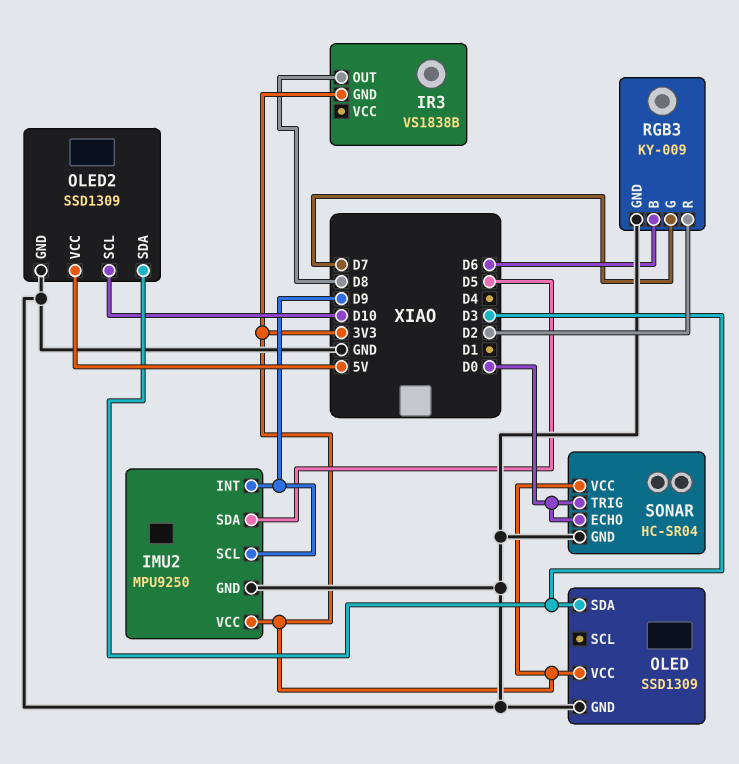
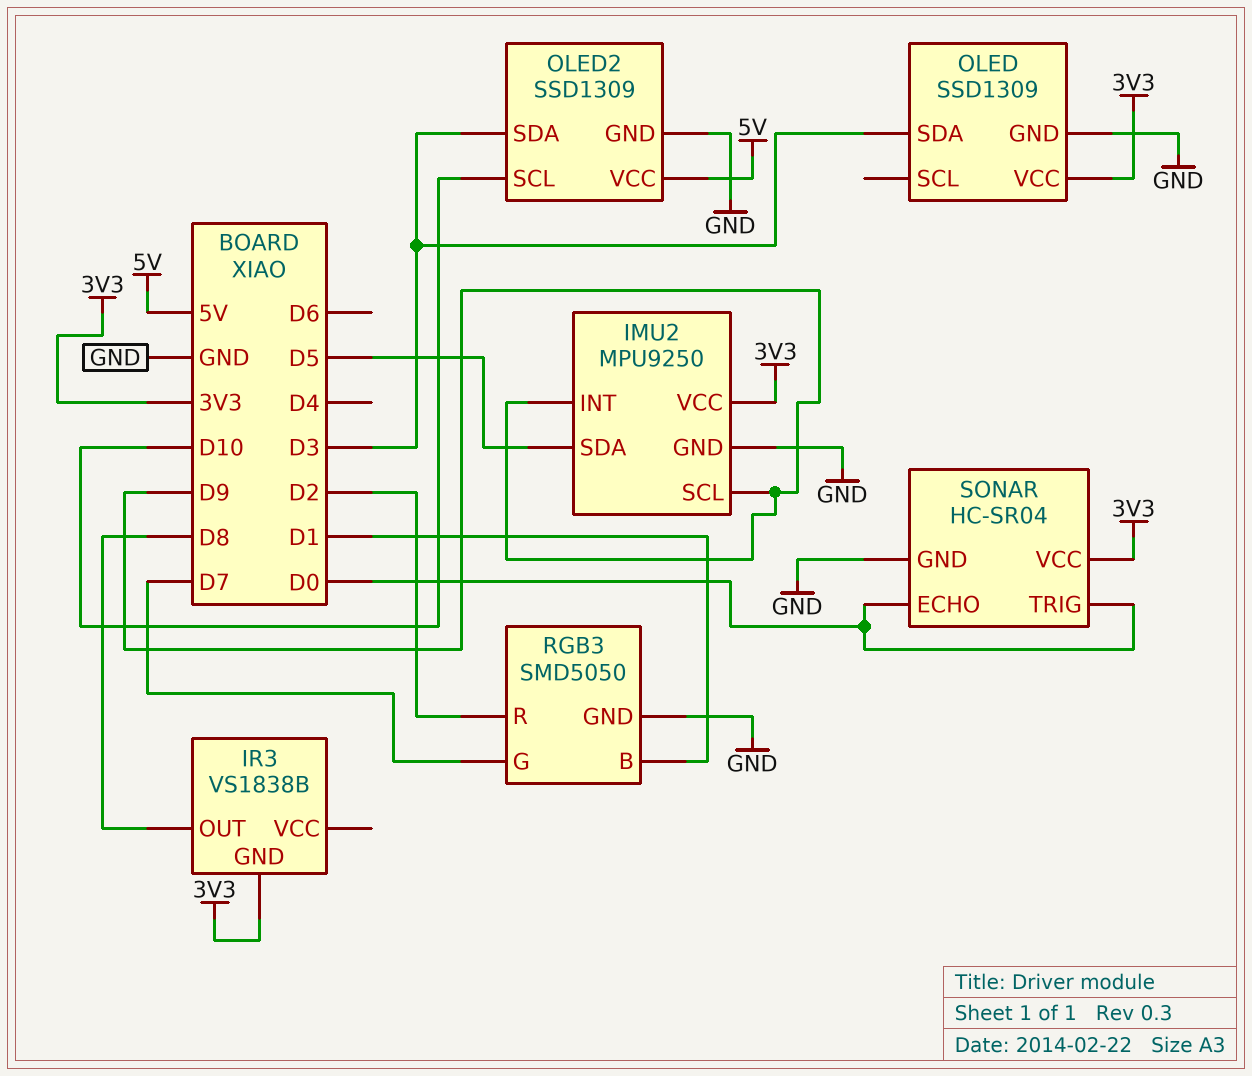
RGB3: KY-009 -> SMD5050
RGB3 pin B: D6 -> D1

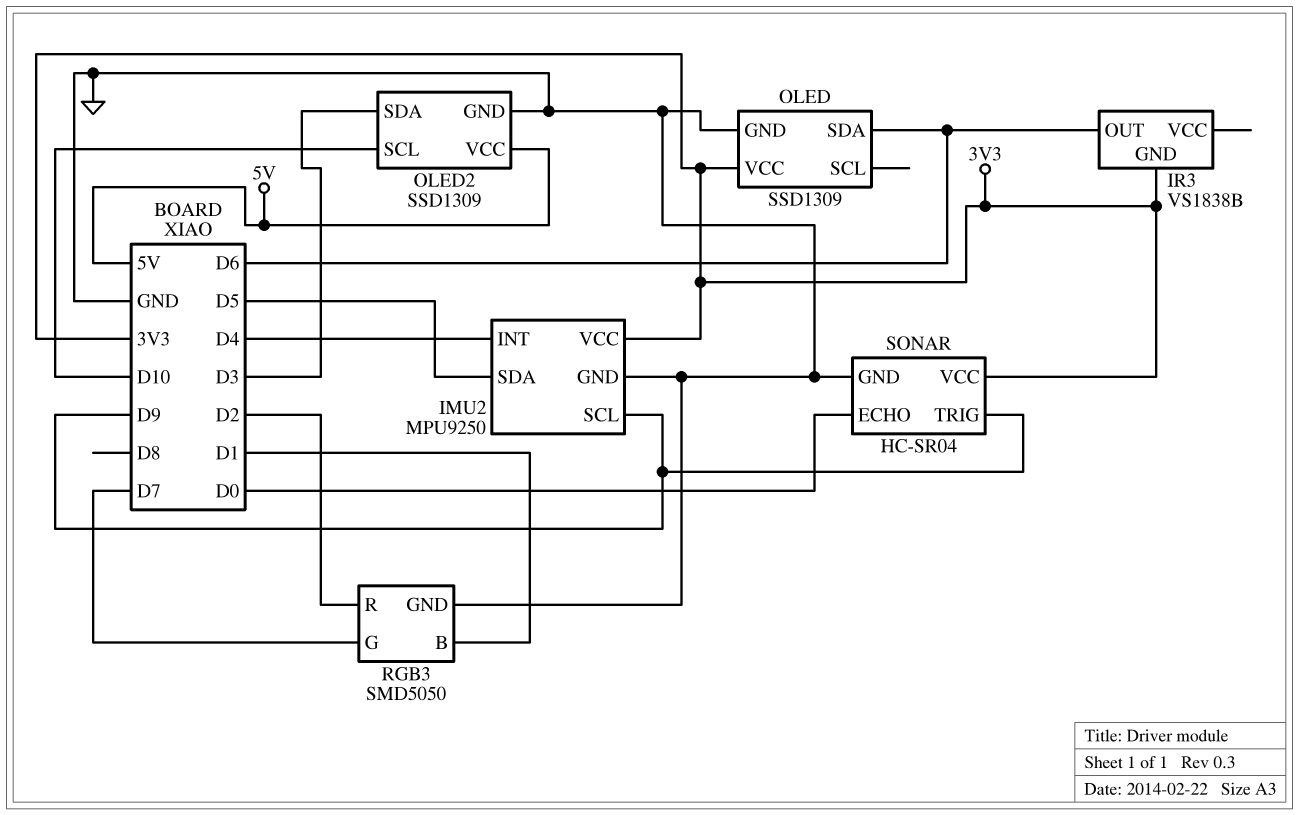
IMU2 pin INT: D9 -> D4
IR3 pin OUT: D8 -> D6
OLED pin SDA: D3 -> D6
SONAR pin TRIG: D0 -> D9

